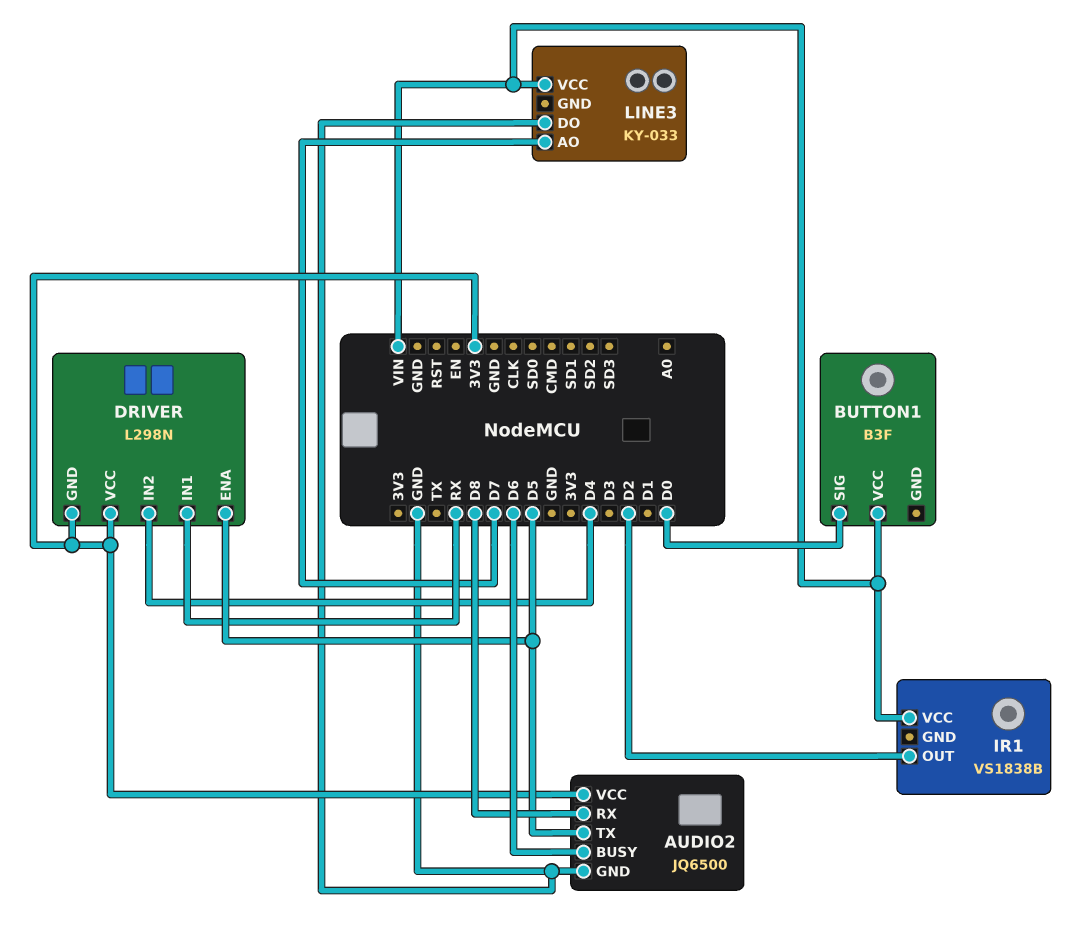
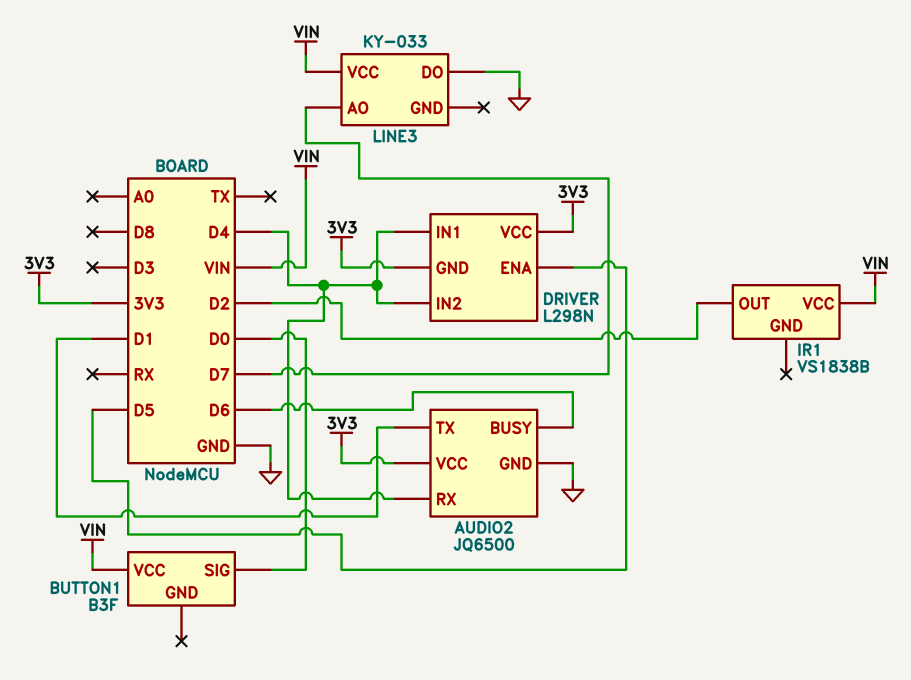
AUDIO2 pin RX: D8 -> D4
AUDIO2 pin TX: D5 -> D1
DRIVER pin IN1: RX -> D4

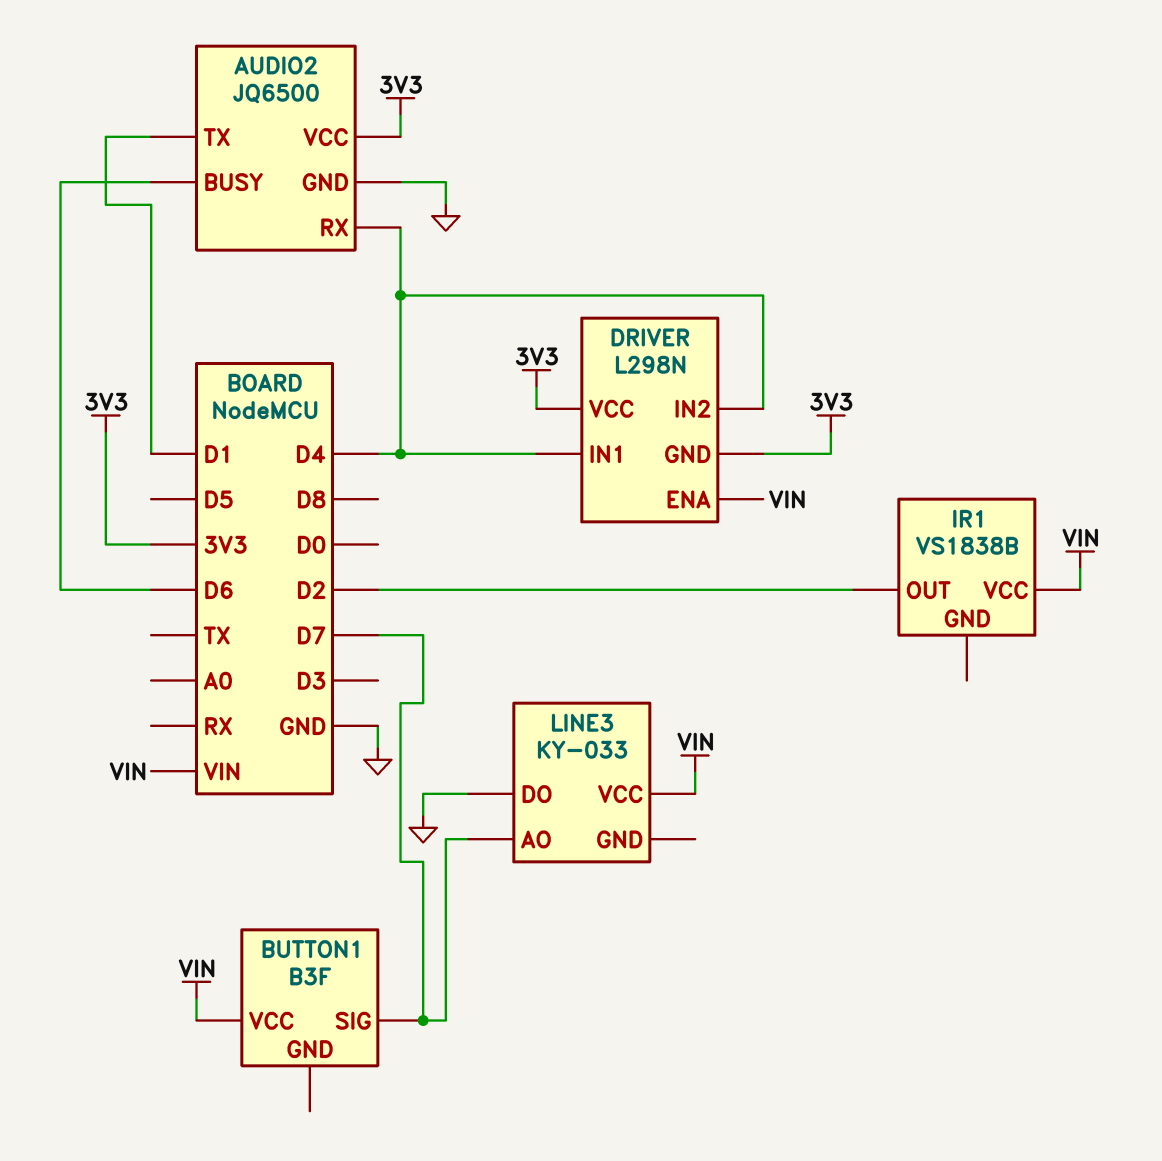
BUTTON1 pin SIG: D0 -> D7
DRIVER pin ENA: D5 -> VIN

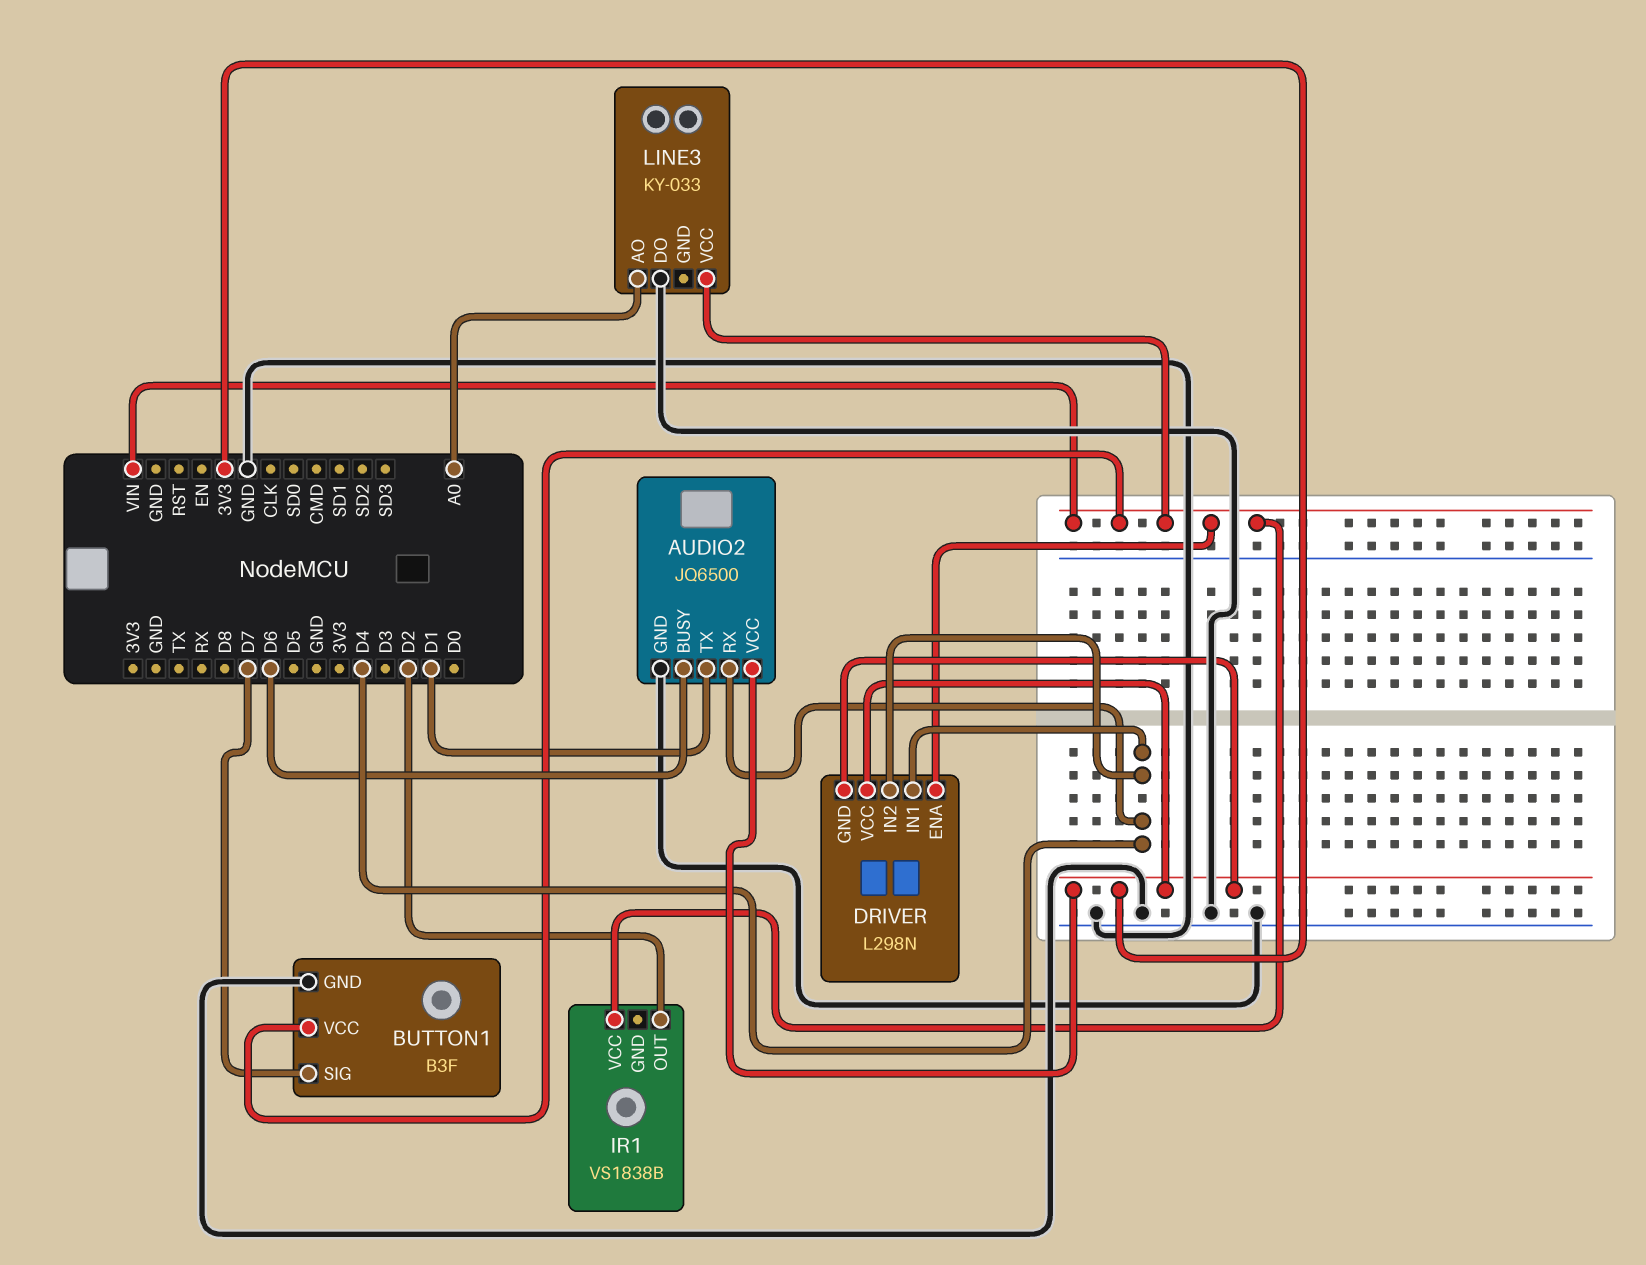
BUTTON1 pin GND: none -> GND
LINE3 pin AO: D7 -> A0

